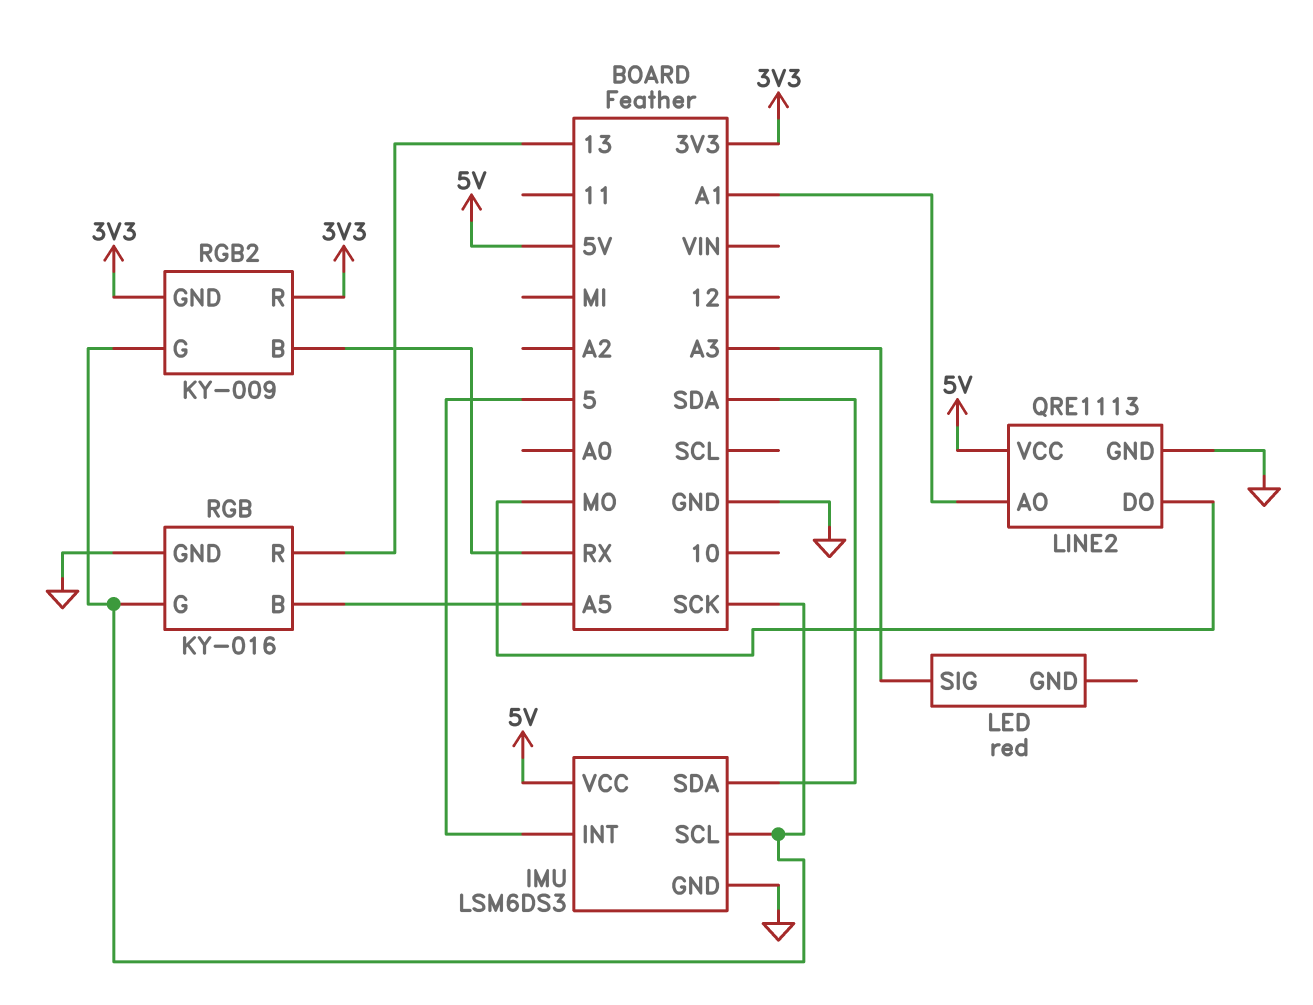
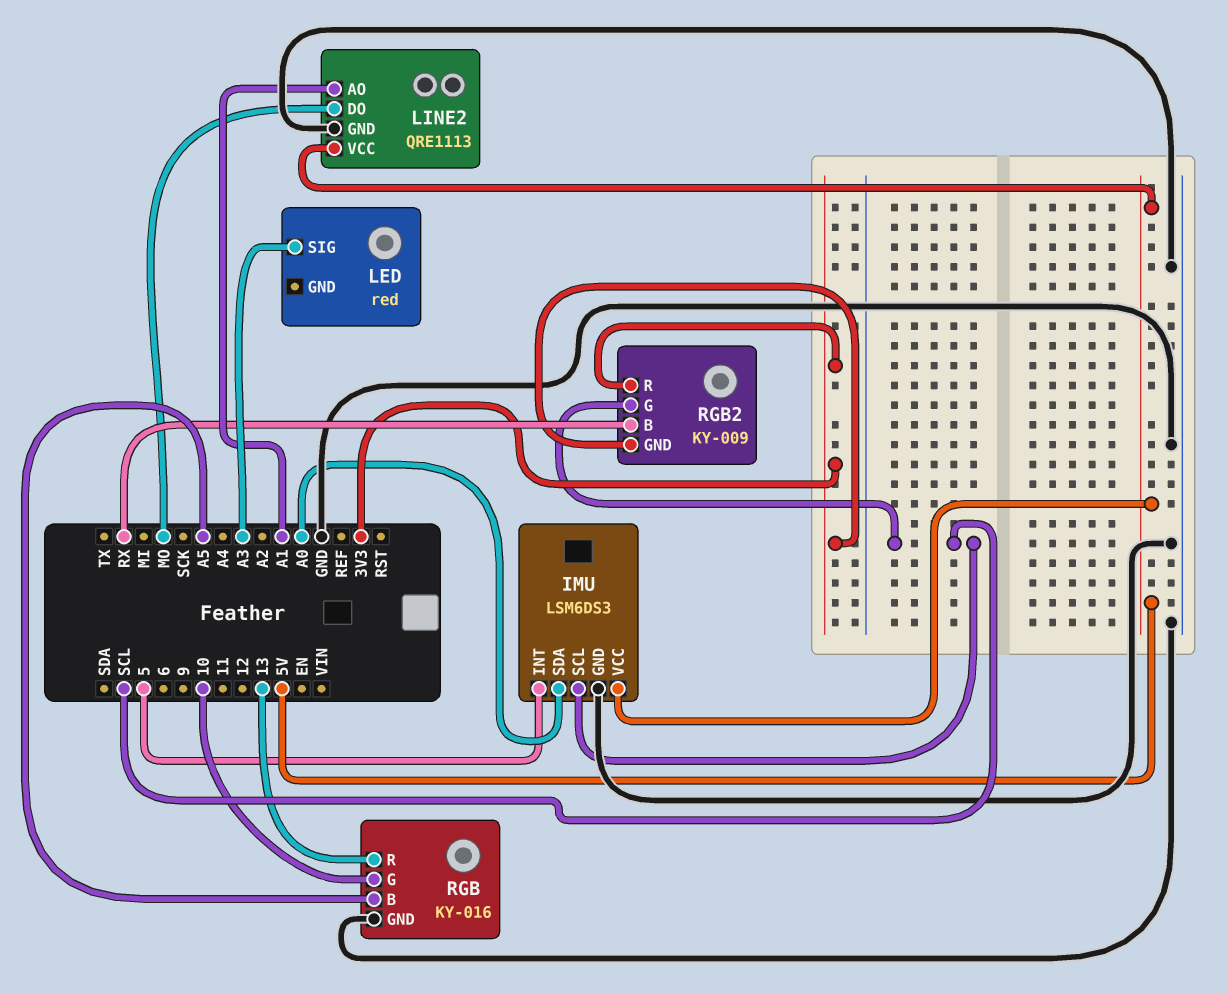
IMU pin SCL: SCK -> SCL
IMU pin SDA: SDA -> A0
RGB pin G: SCK -> 10
RGB2 pin G: SCK -> SCL

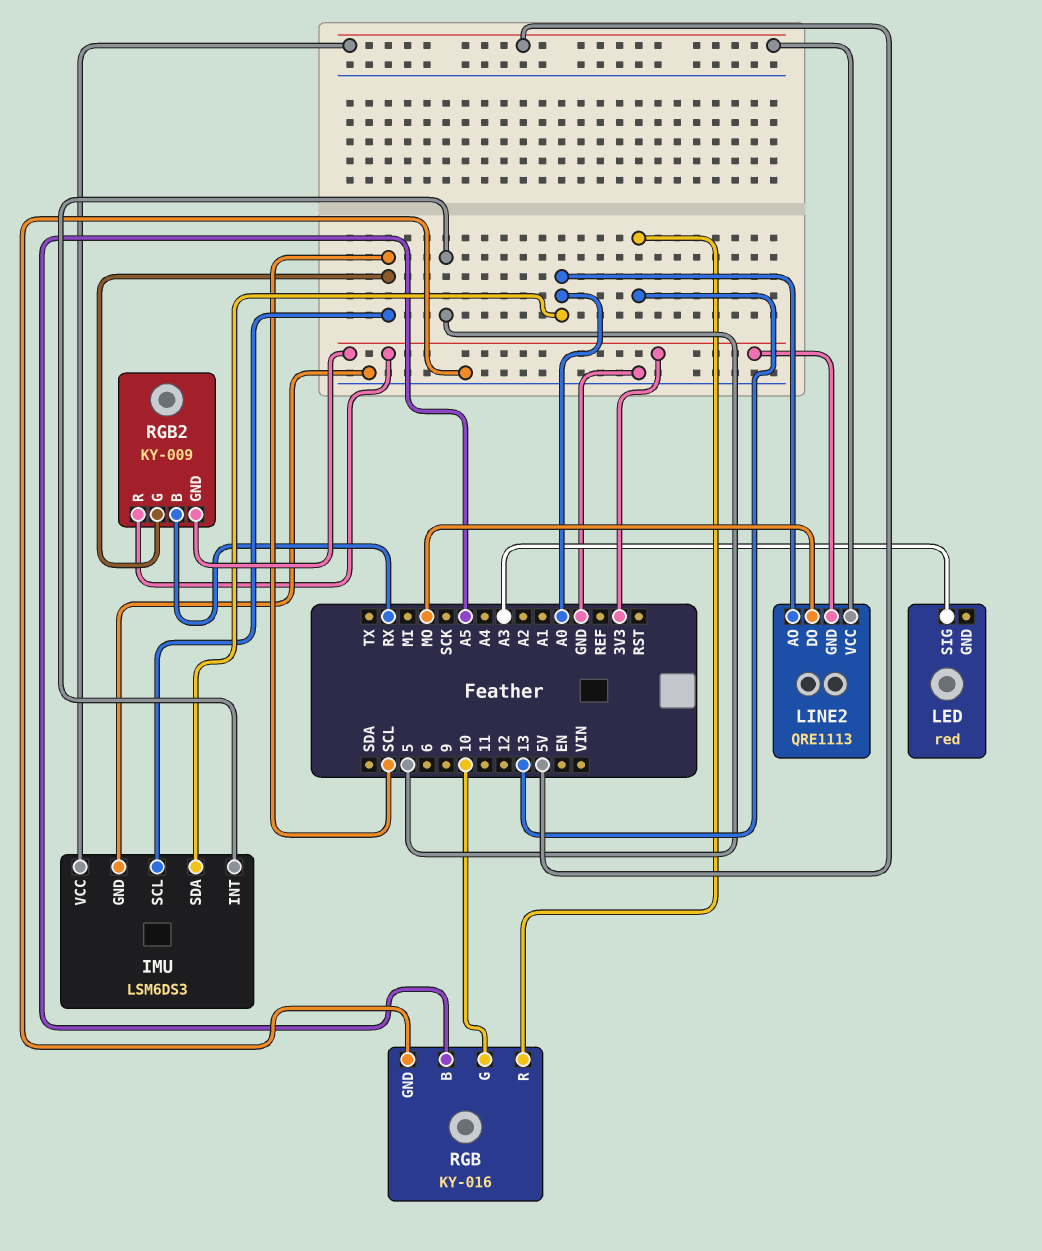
LINE2 pin AO: A1 -> A0
LINE2 pin GND: GND -> 3V3

